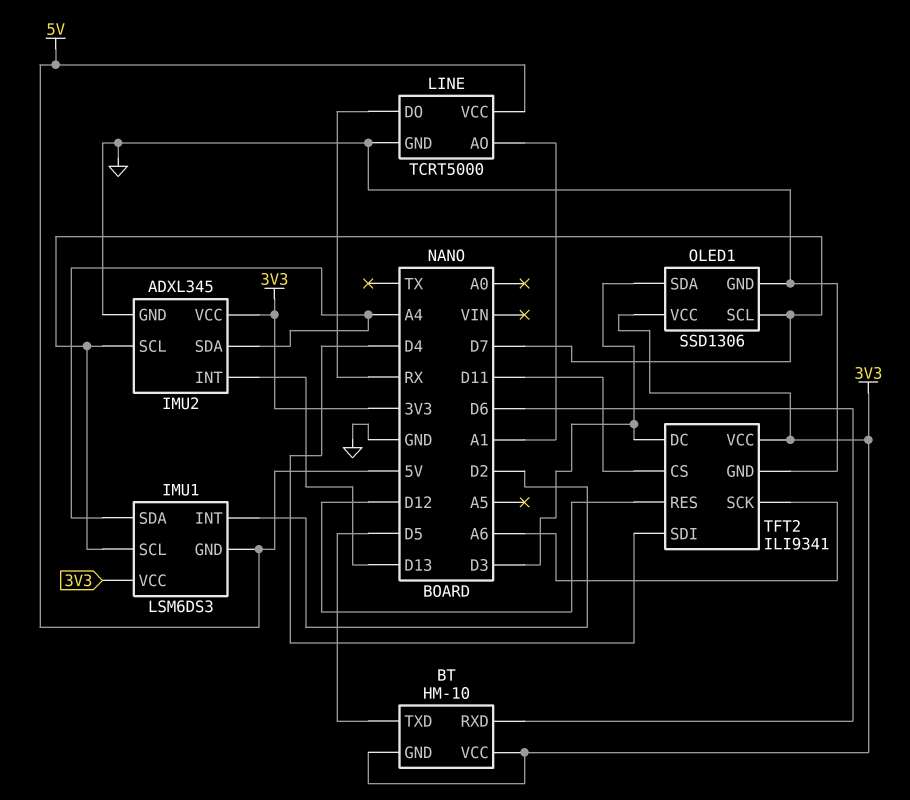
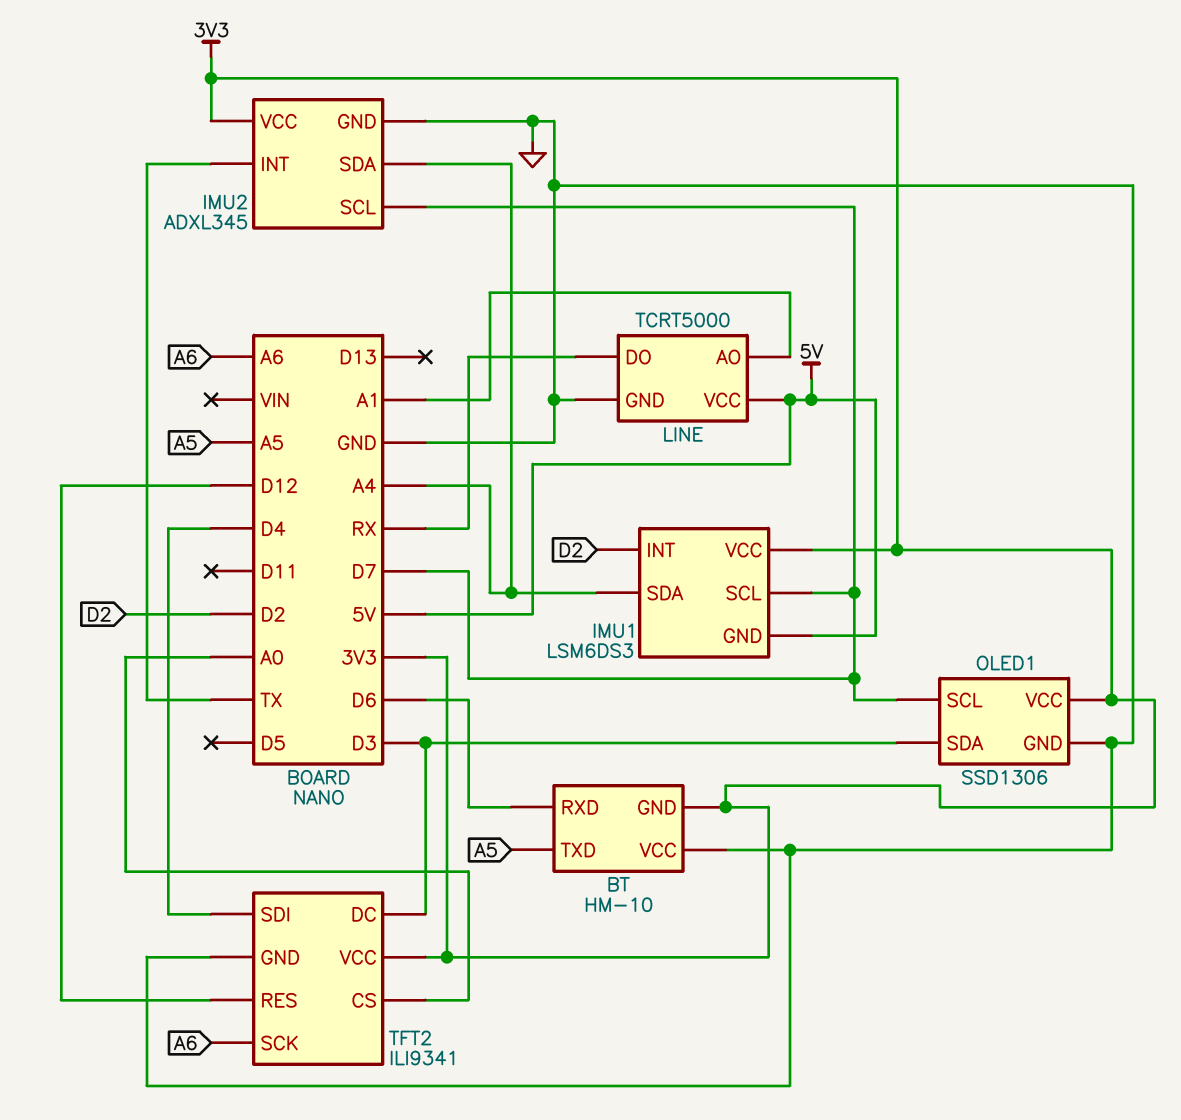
BT pin TXD: D5 -> A5
BT pin VCC: 3V3 -> GND
IMU2 pin INT: D13 -> TX
TFT2 pin CS: D11 -> A0

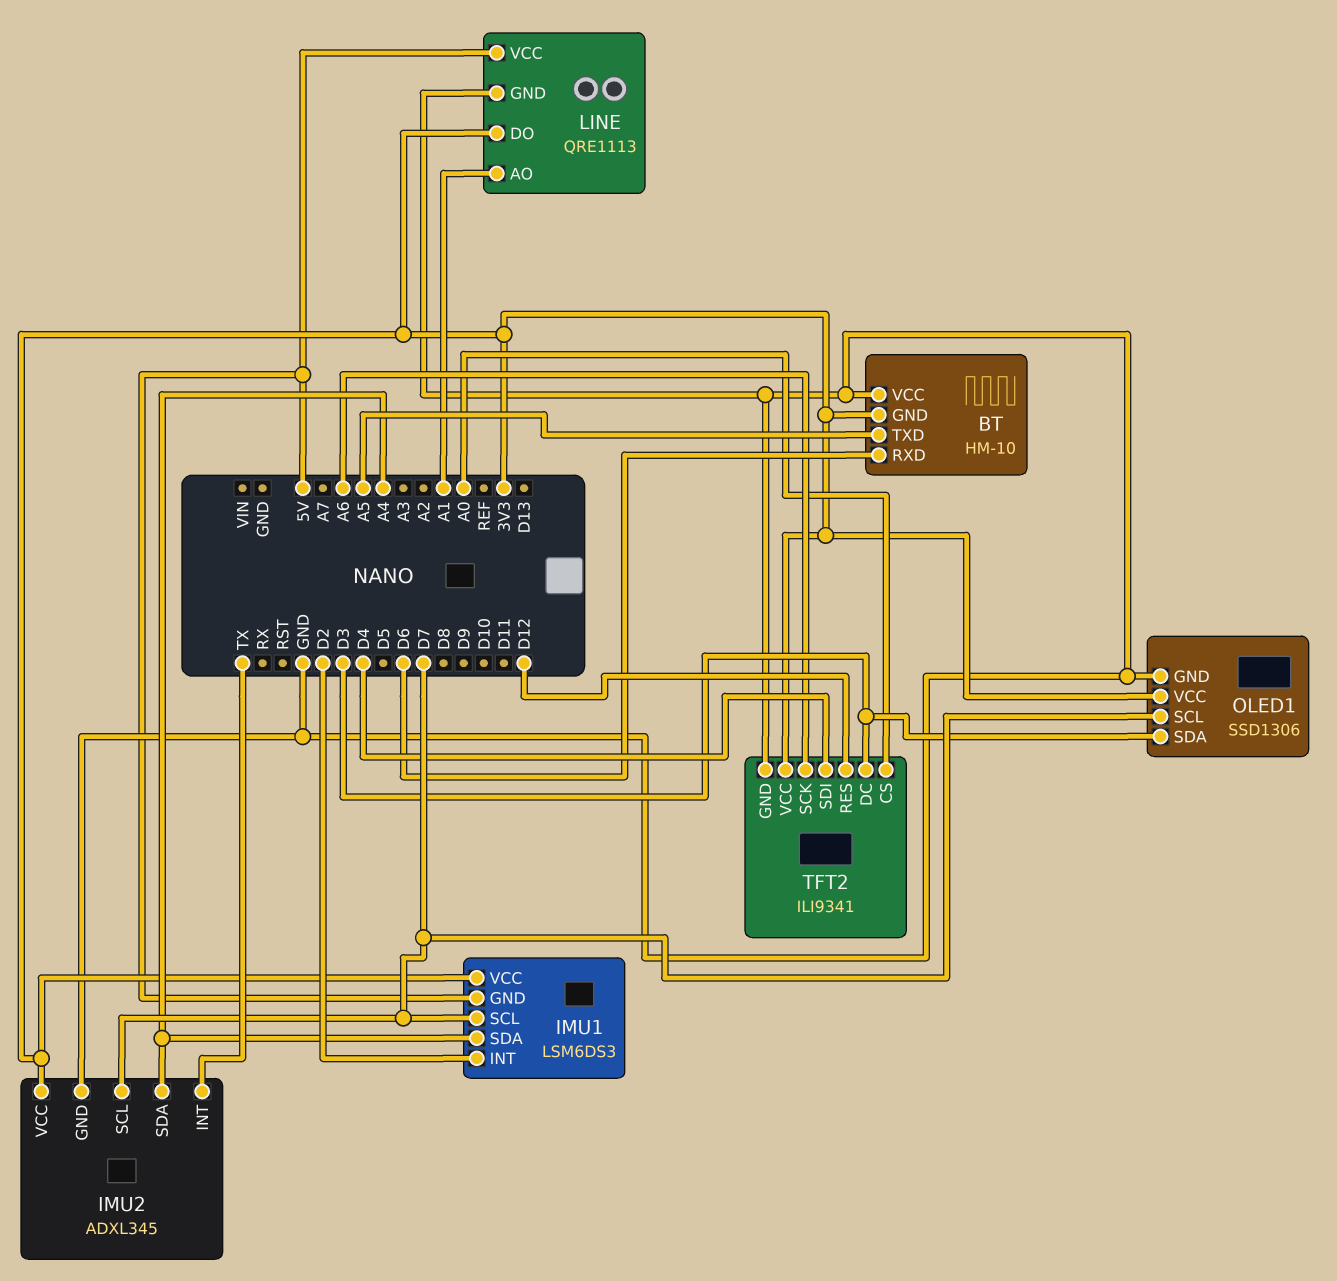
LINE: TCRT5000 -> QRE1113
LINE pin DO: RX -> 3V3

